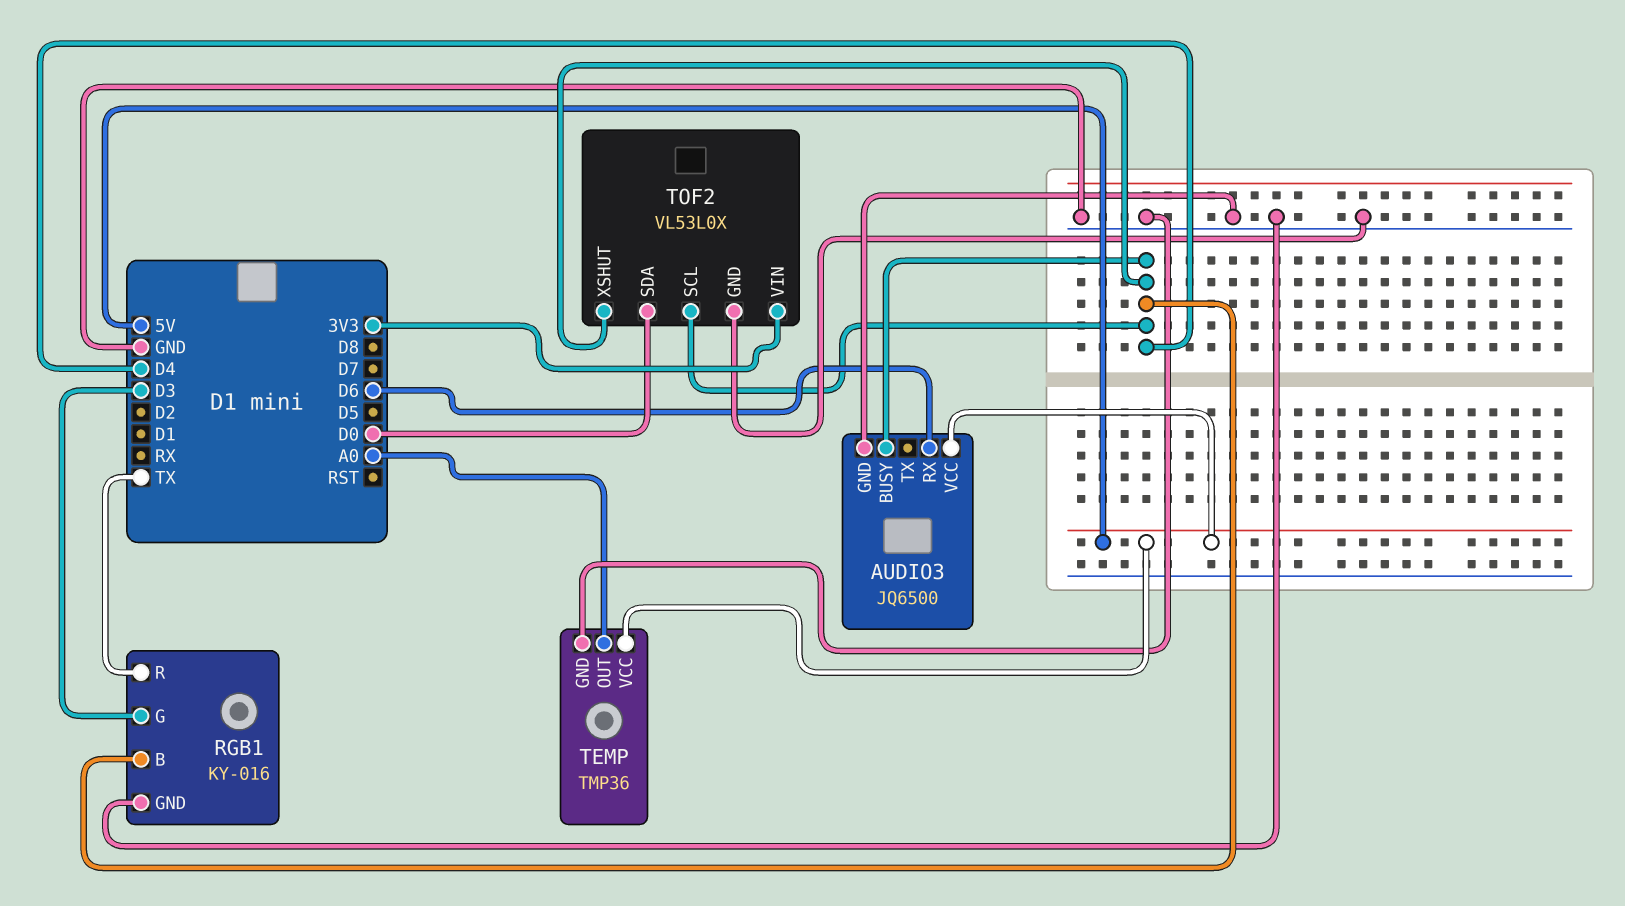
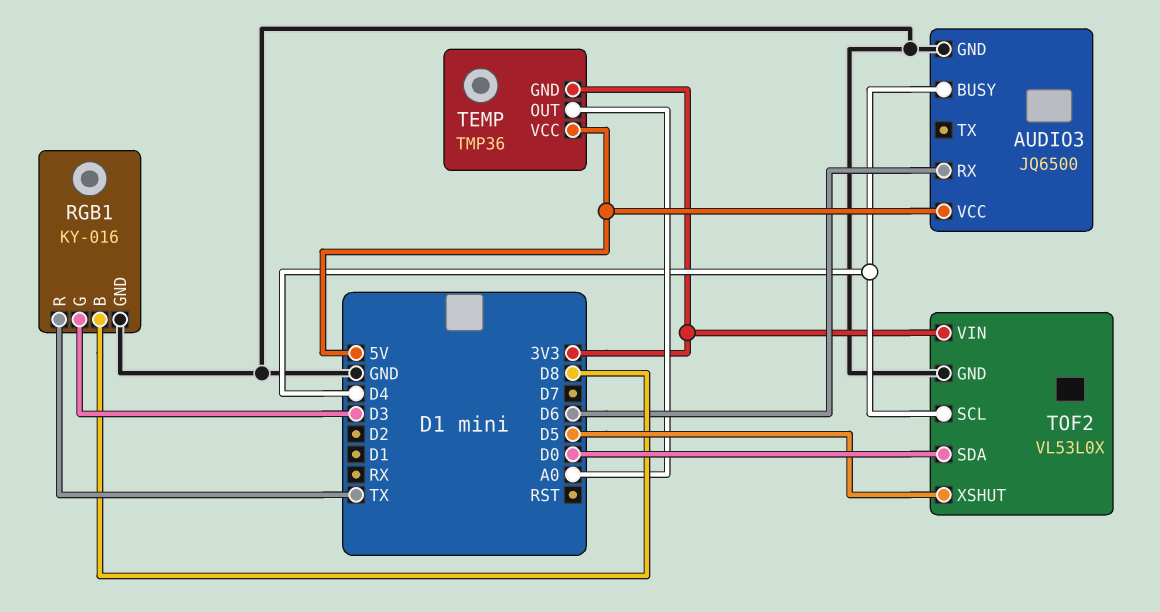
RGB1 pin B: D4 -> D8
TEMP pin GND: GND -> 3V3
TOF2 pin XSHUT: D4 -> D5

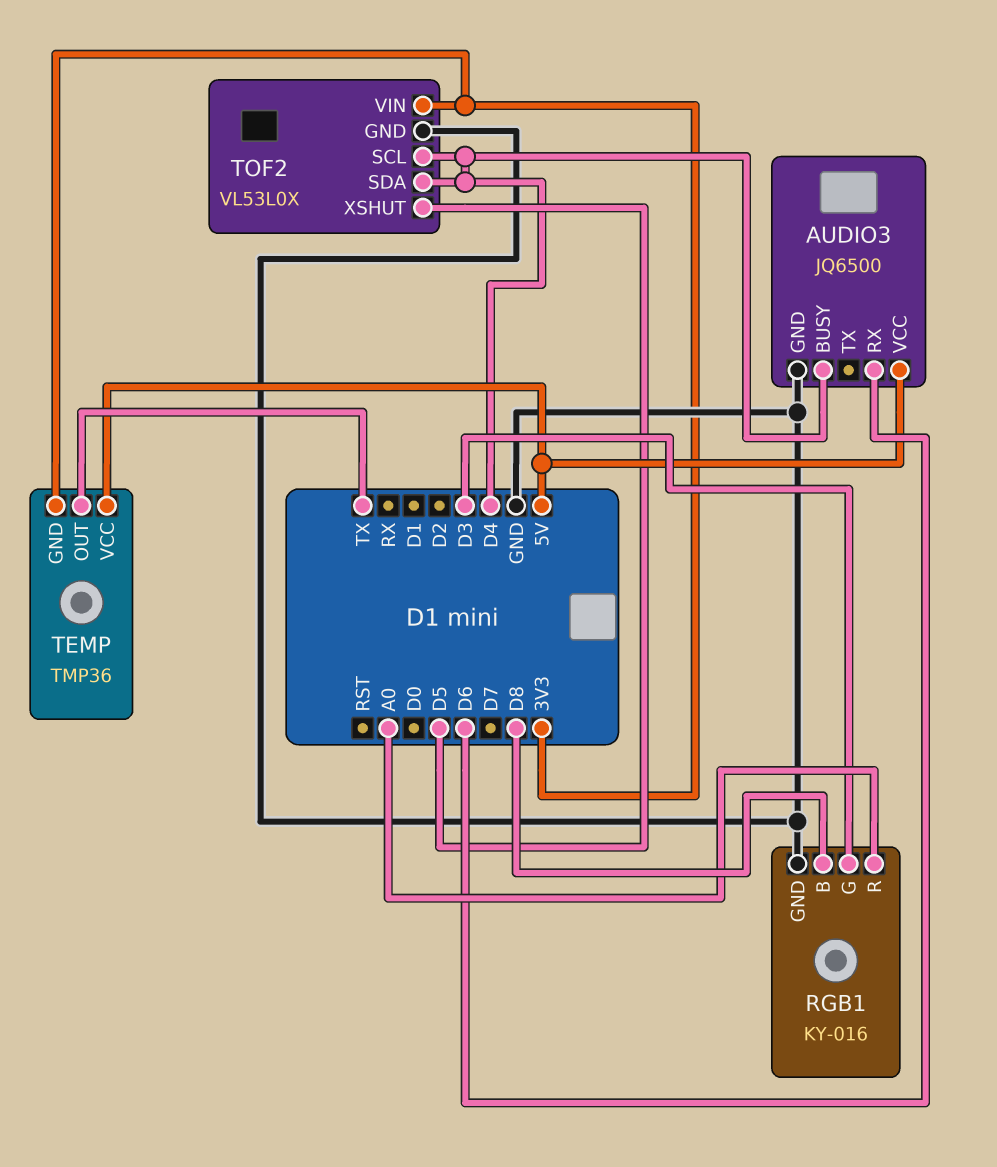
RGB1 pin R: TX -> A0
TEMP pin OUT: A0 -> TX
TOF2 pin SDA: D0 -> D4

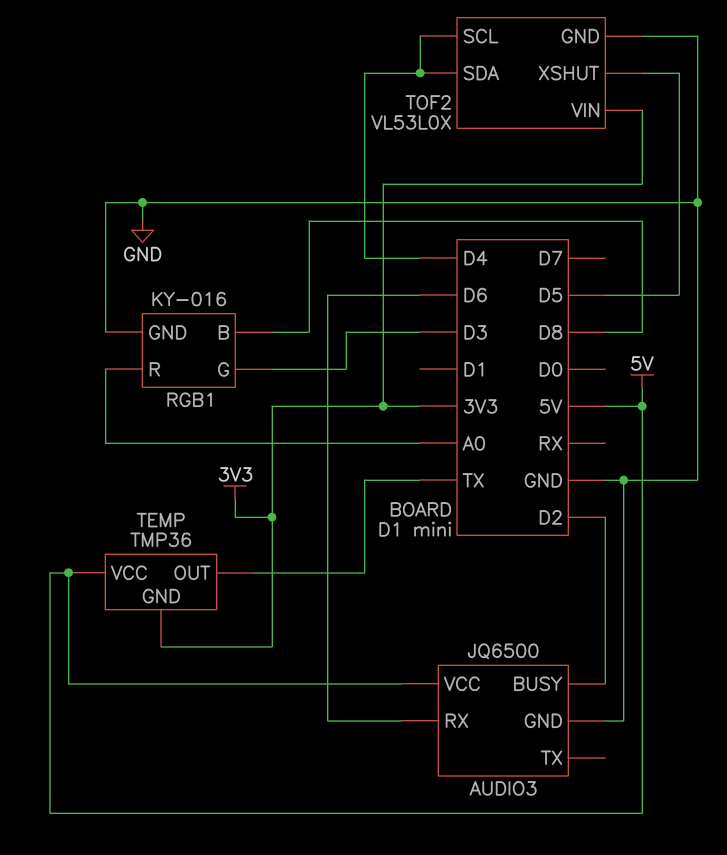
AUDIO3 pin BUSY: D4 -> D2

